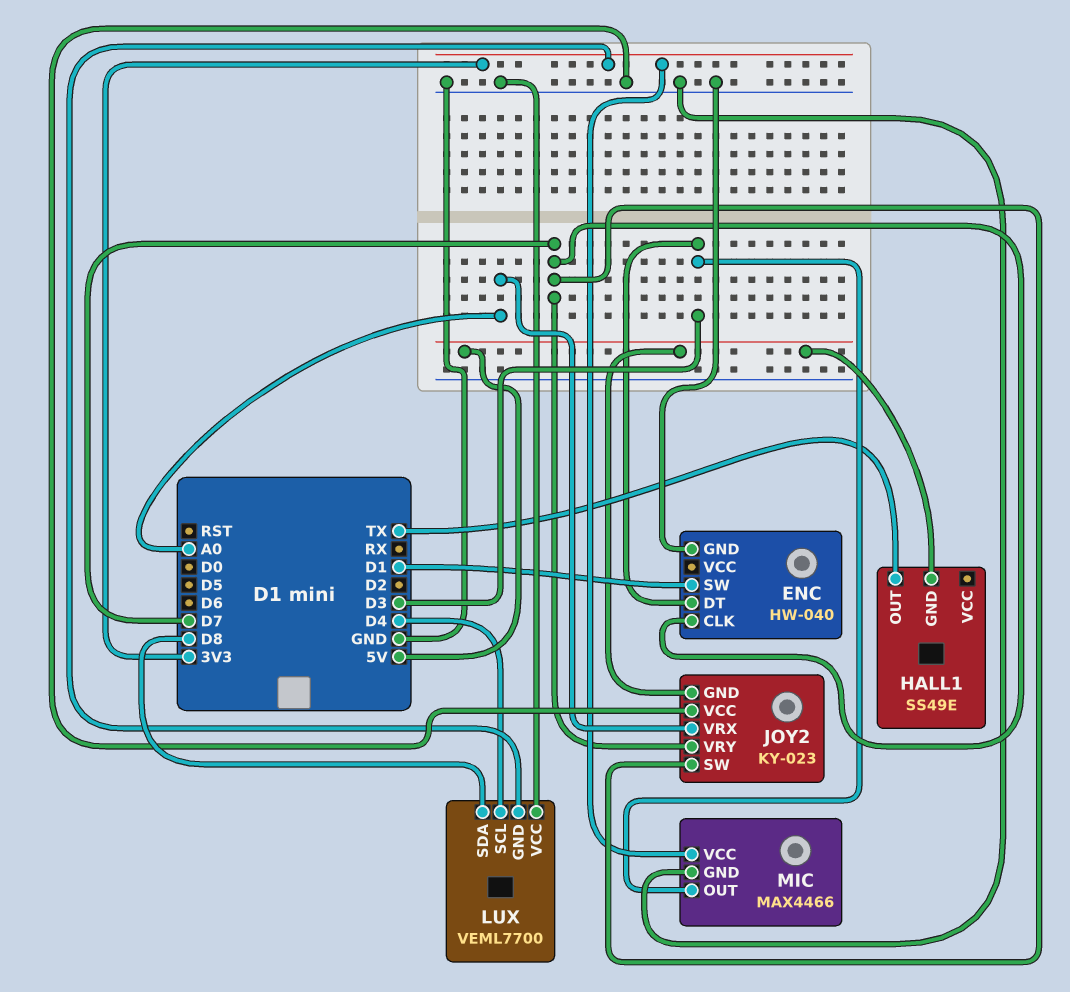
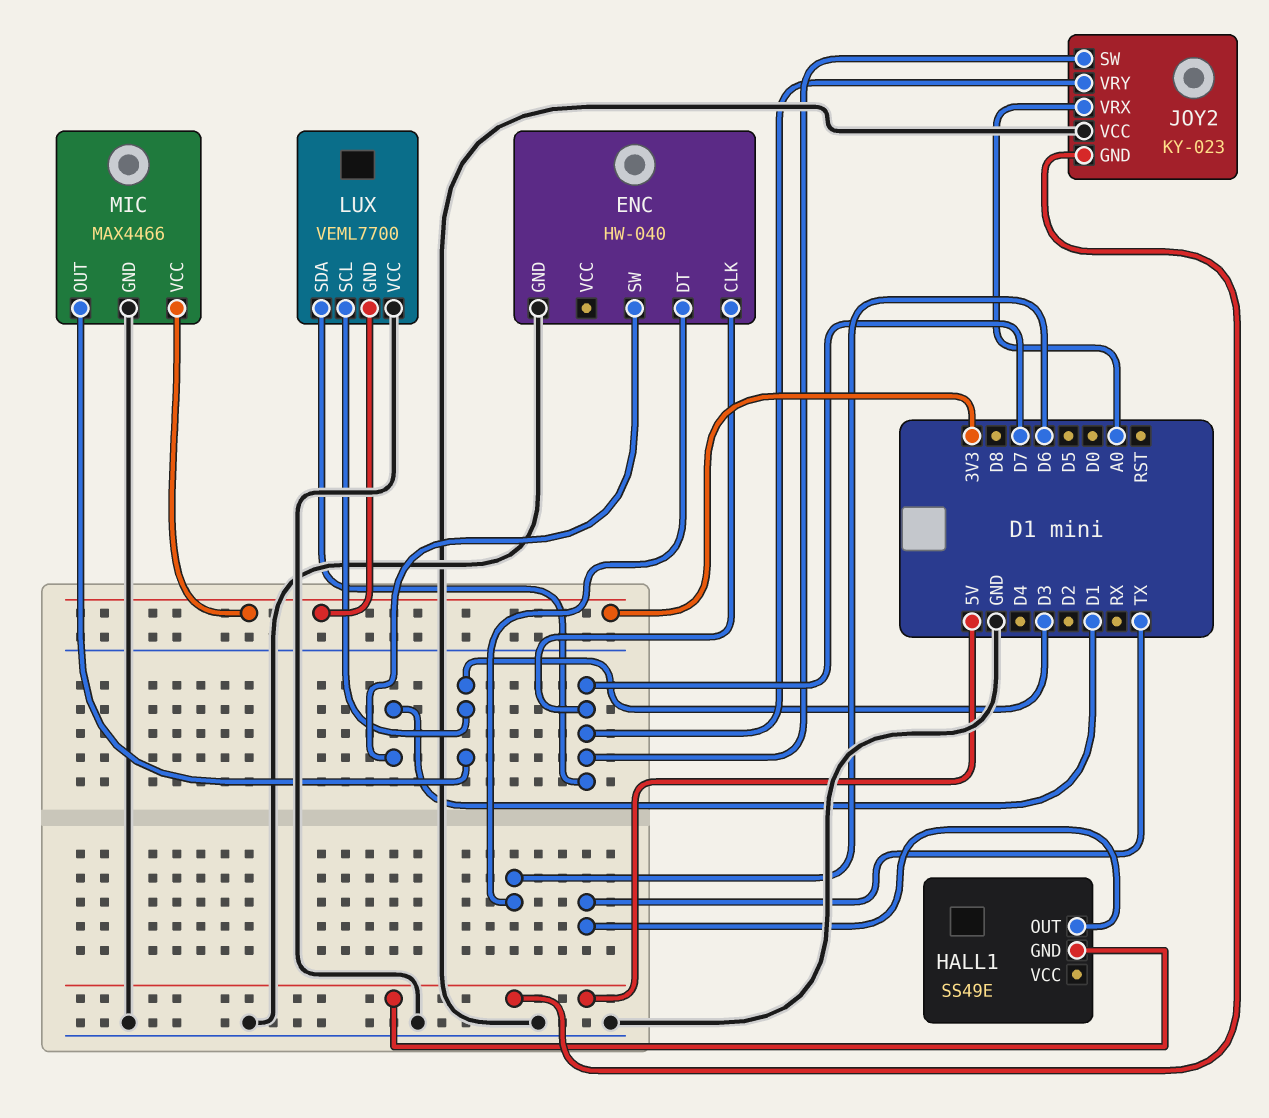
ENC pin DT: D3 -> D6
LUX pin SCL: D4 -> D3
LUX pin SDA: D8 -> D7

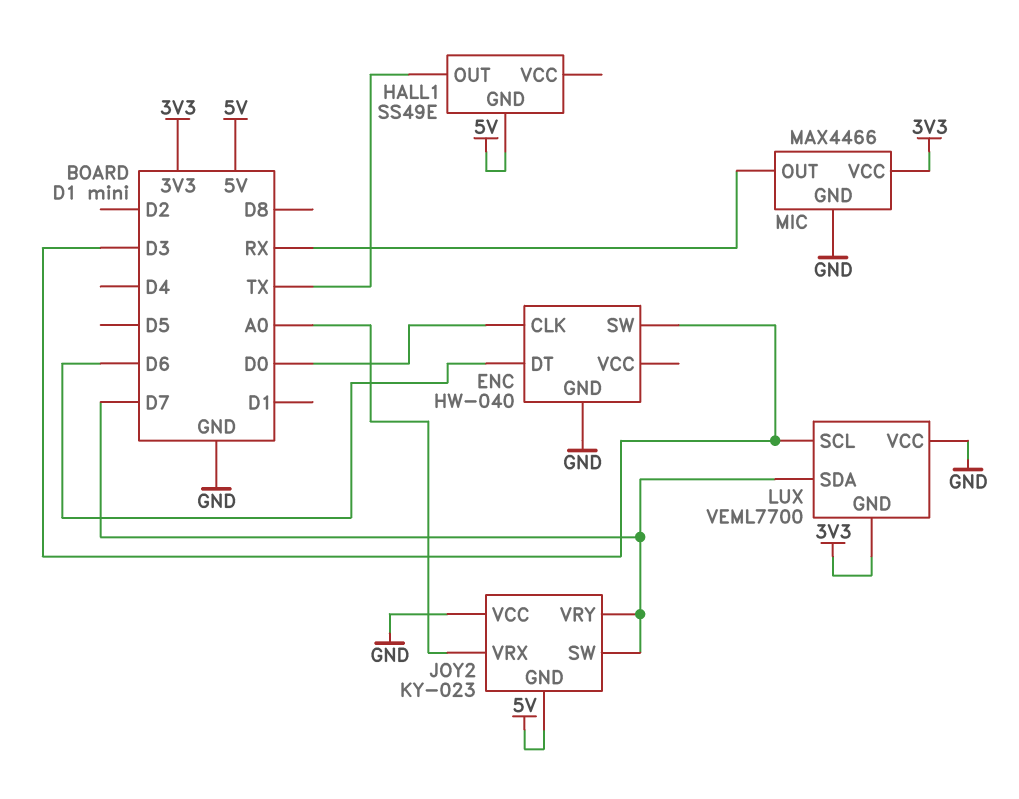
ENC pin CLK: D7 -> D0
ENC pin SW: D1 -> D3
MIC pin OUT: D3 -> RX

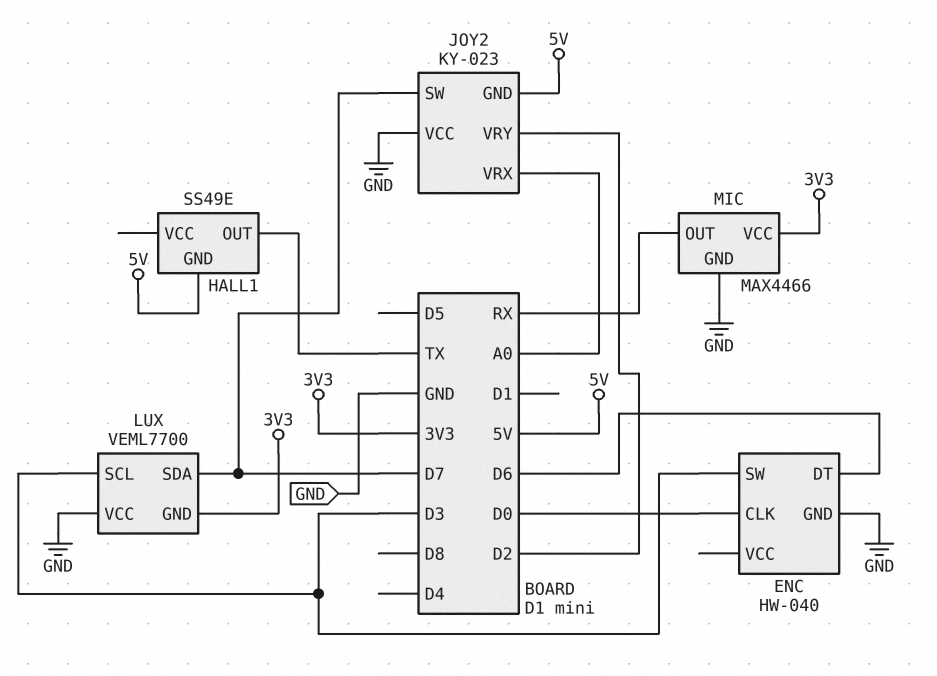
JOY2 pin VRY: D7 -> D2

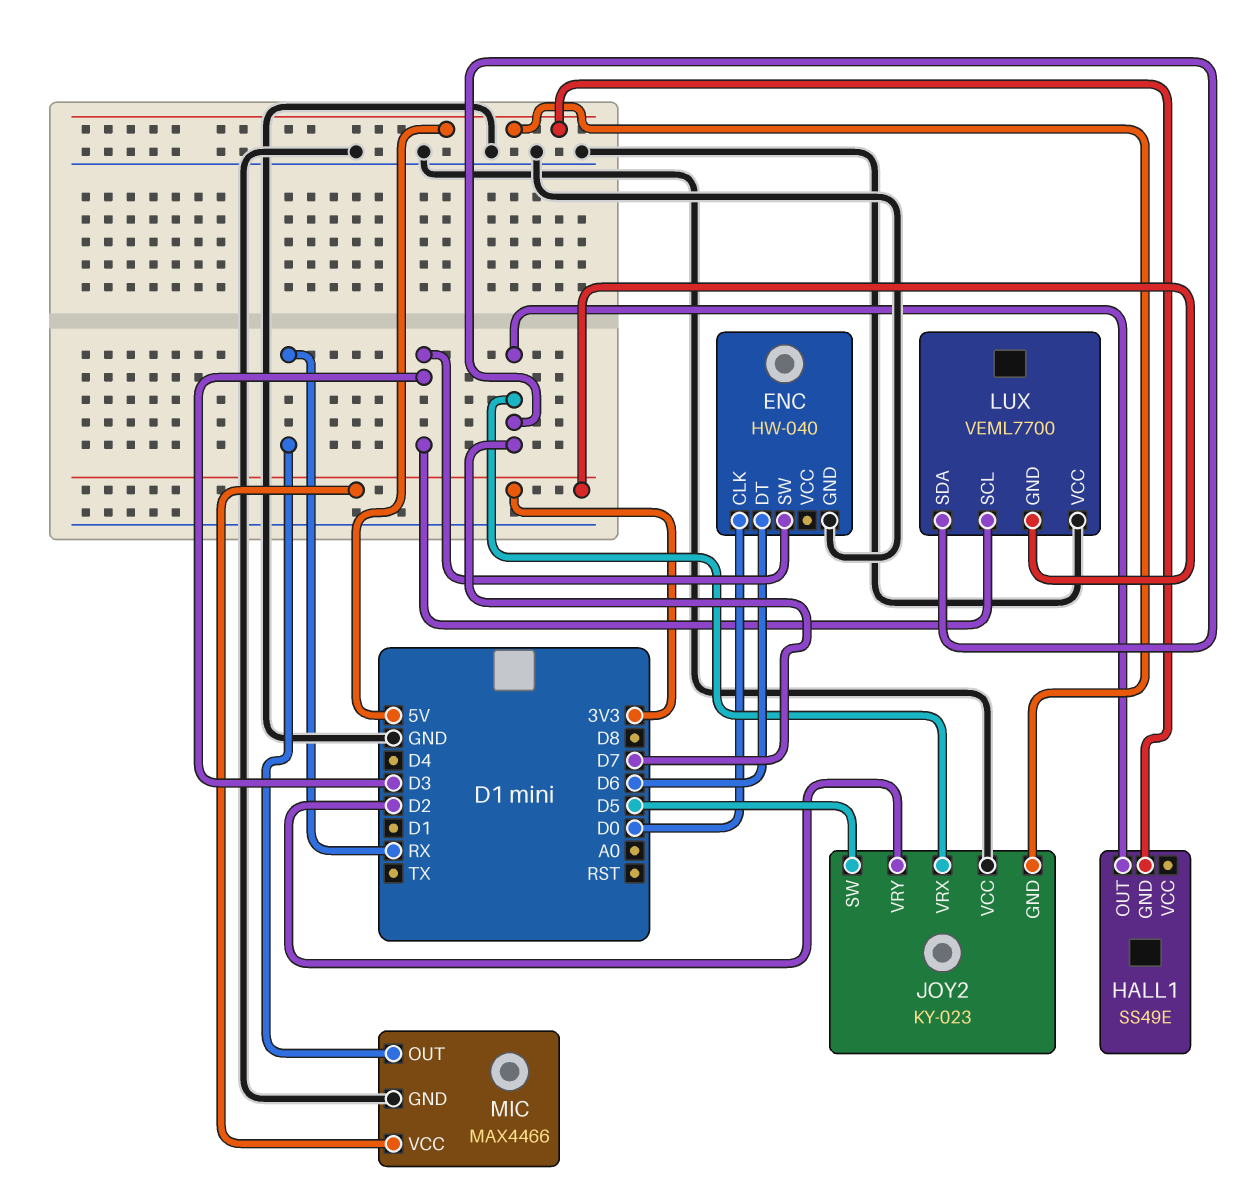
HALL1 pin OUT: TX -> D7
JOY2 pin SW: D7 -> D5
JOY2 pin VRX: A0 -> D7

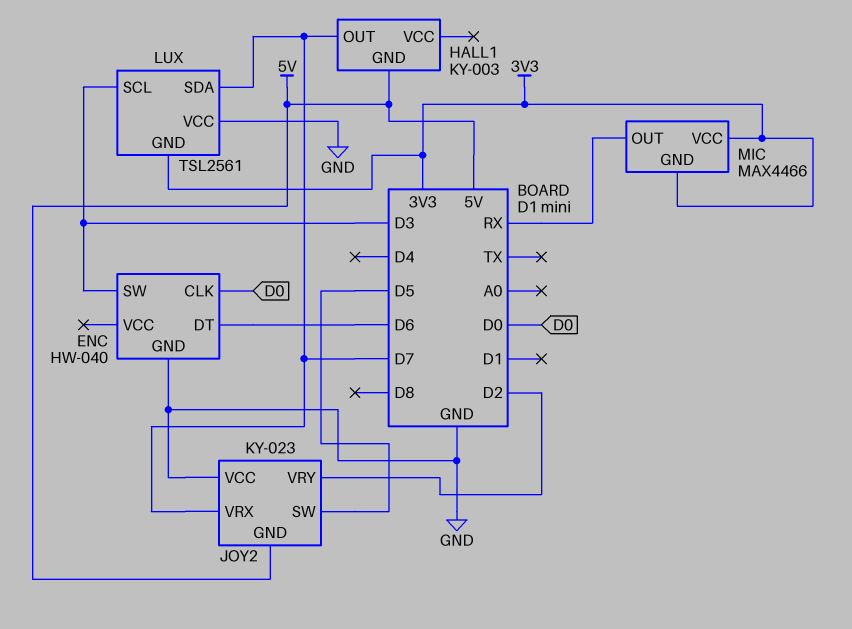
HALL1: SS49E -> KY-003
LUX: VEML7700 -> TSL2561
MIC pin GND: GND -> 3V3

